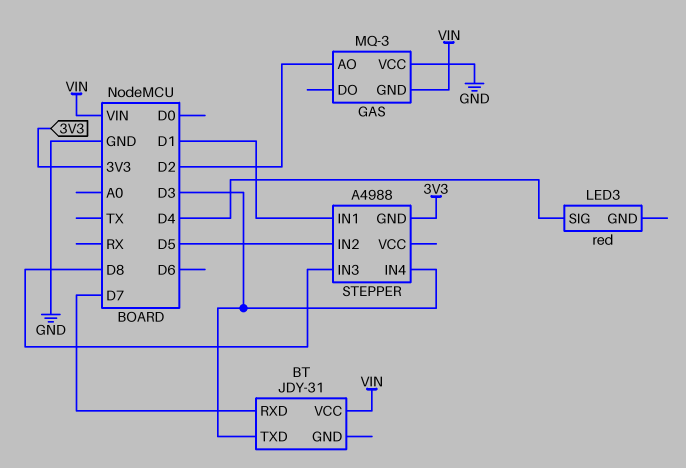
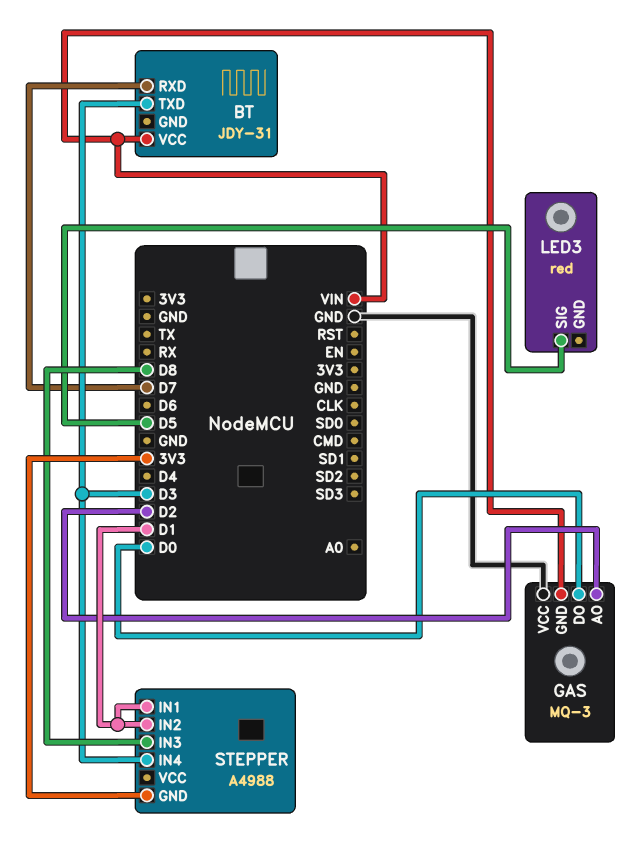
GAS pin DO: none -> D0
LED3 pin SIG: D4 -> D5
STEPPER pin IN2: D5 -> D1

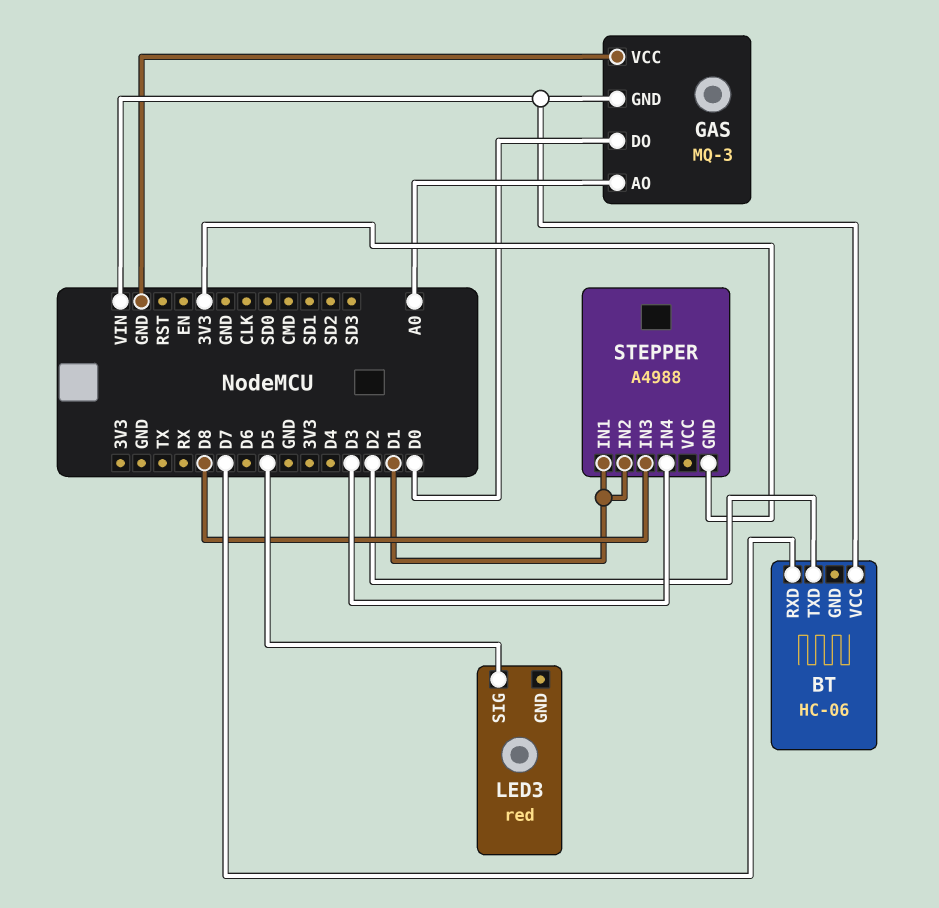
BT: JDY-31 -> HC-06
BT pin TXD: D3 -> D2
GAS pin AO: D2 -> A0

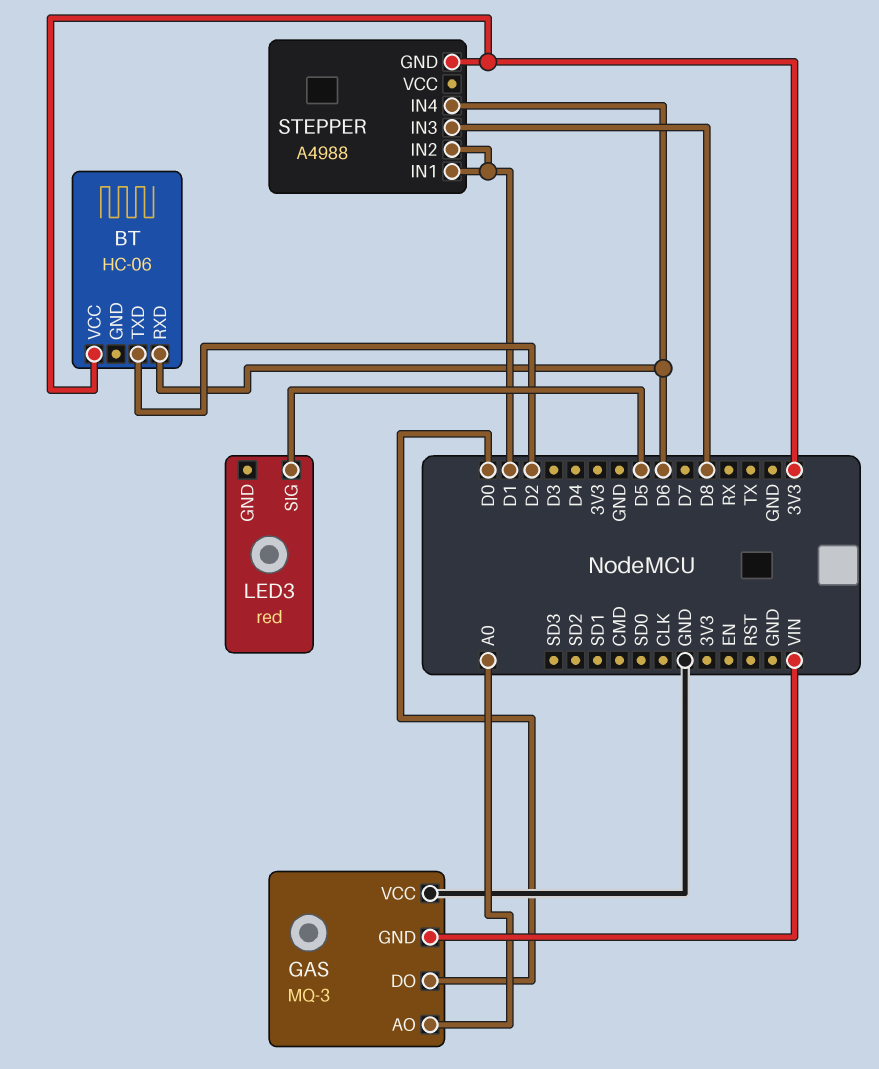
BT pin RXD: D7 -> D6
BT pin VCC: VIN -> 3V3
STEPPER pin IN4: D3 -> D6

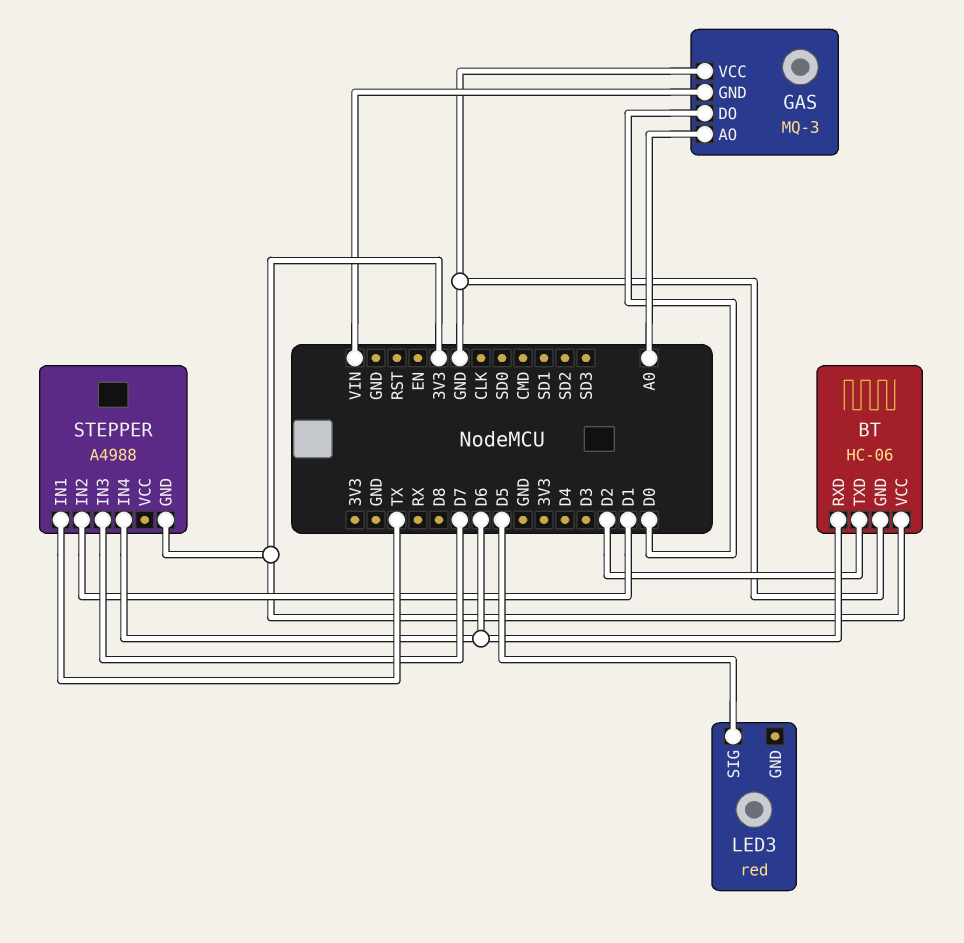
BT pin GND: none -> GND
STEPPER pin IN1: D1 -> TX
STEPPER pin IN3: D8 -> D7

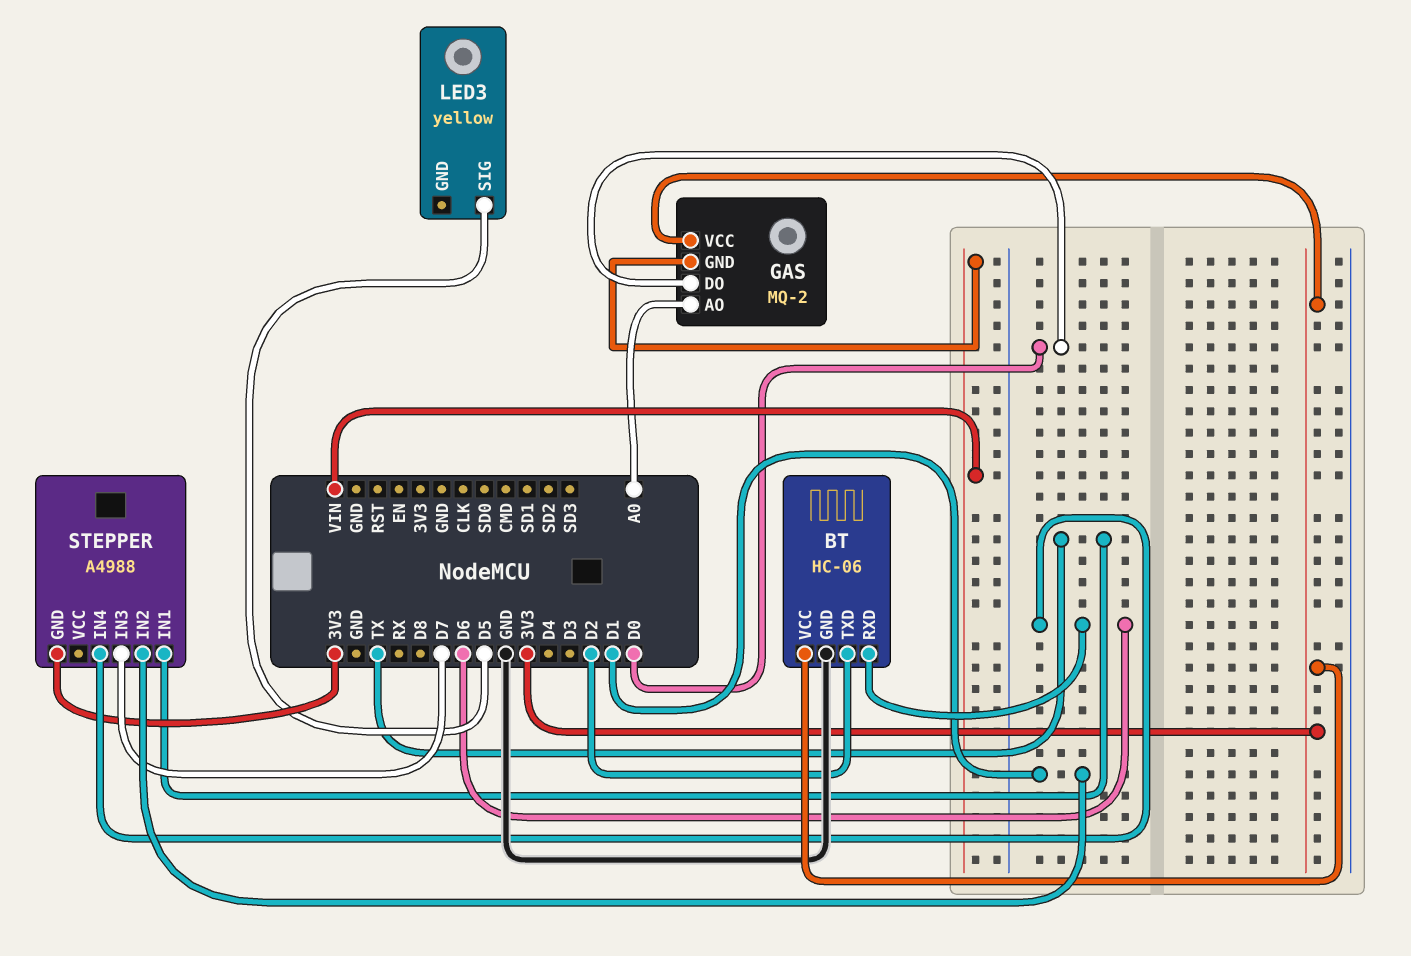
GAS: MQ-3 -> MQ-2
GAS pin VCC: GND -> 3V3
LED3: red -> yellow

